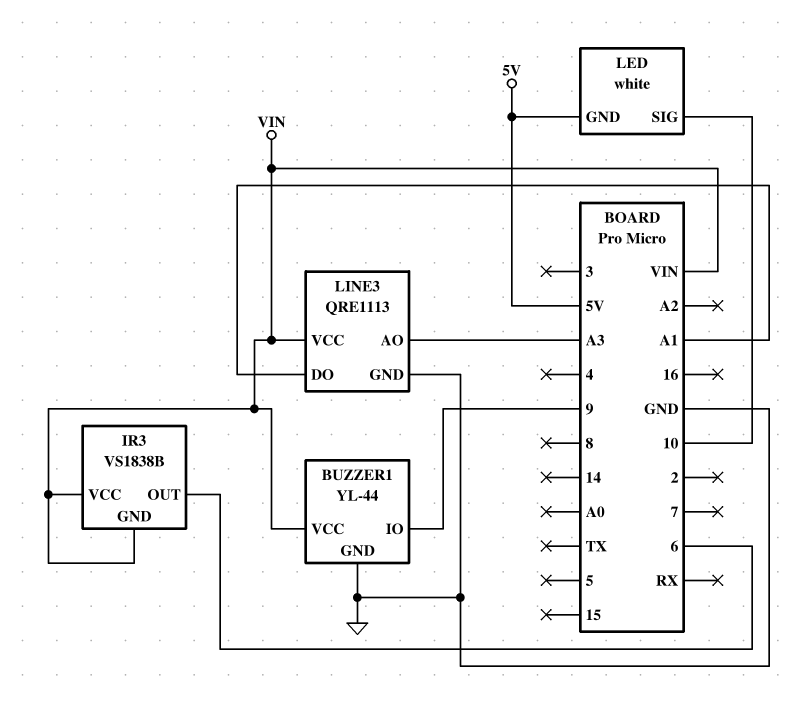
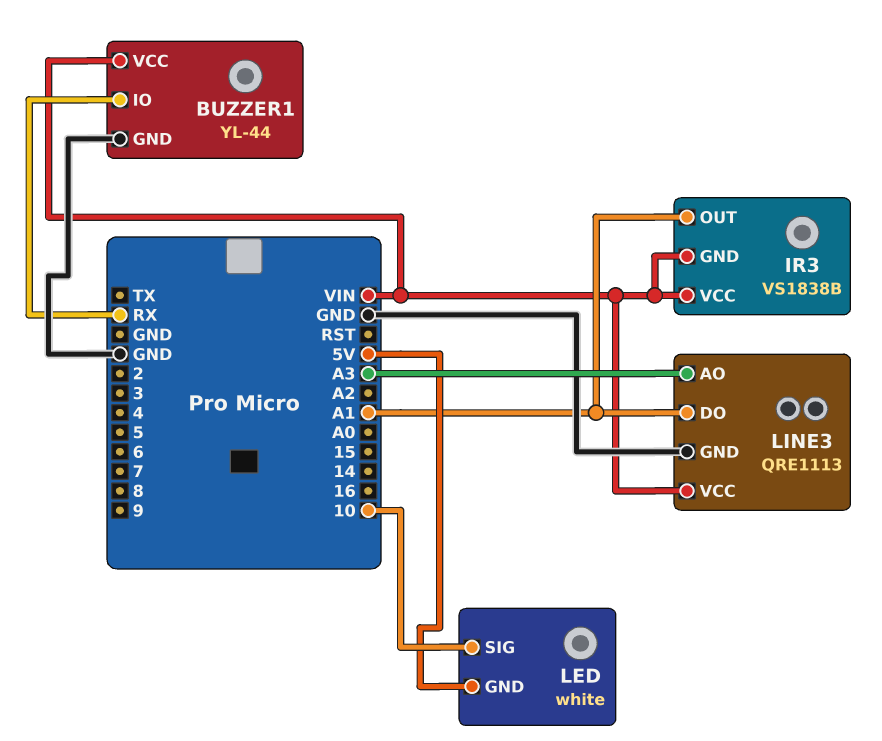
BUZZER1 pin IO: 9 -> RX
IR3 pin OUT: 6 -> A1

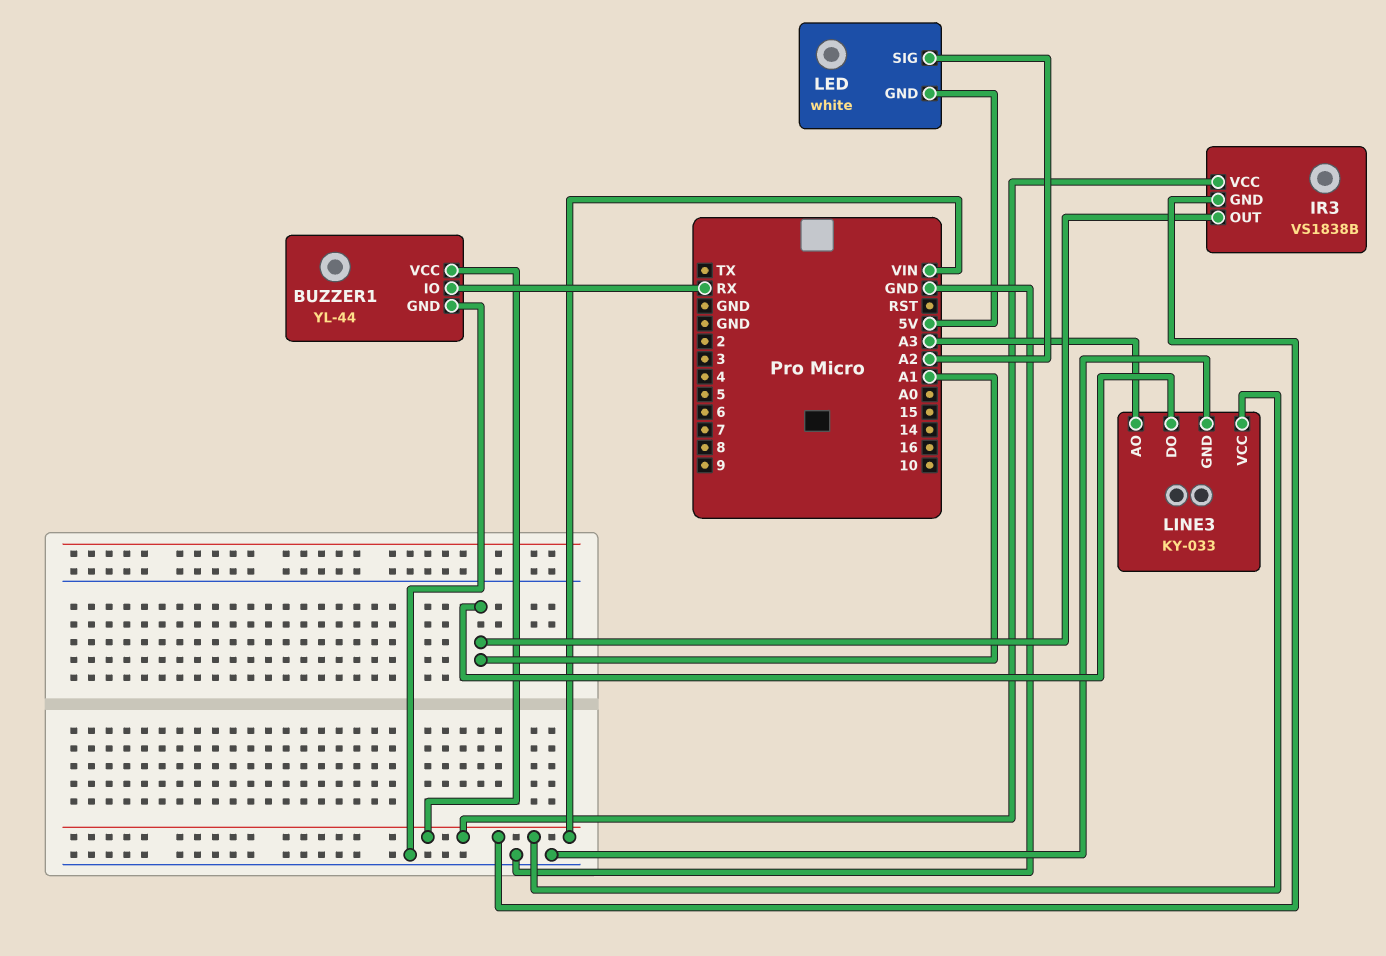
LED pin SIG: 10 -> A2
LINE3: QRE1113 -> KY-033

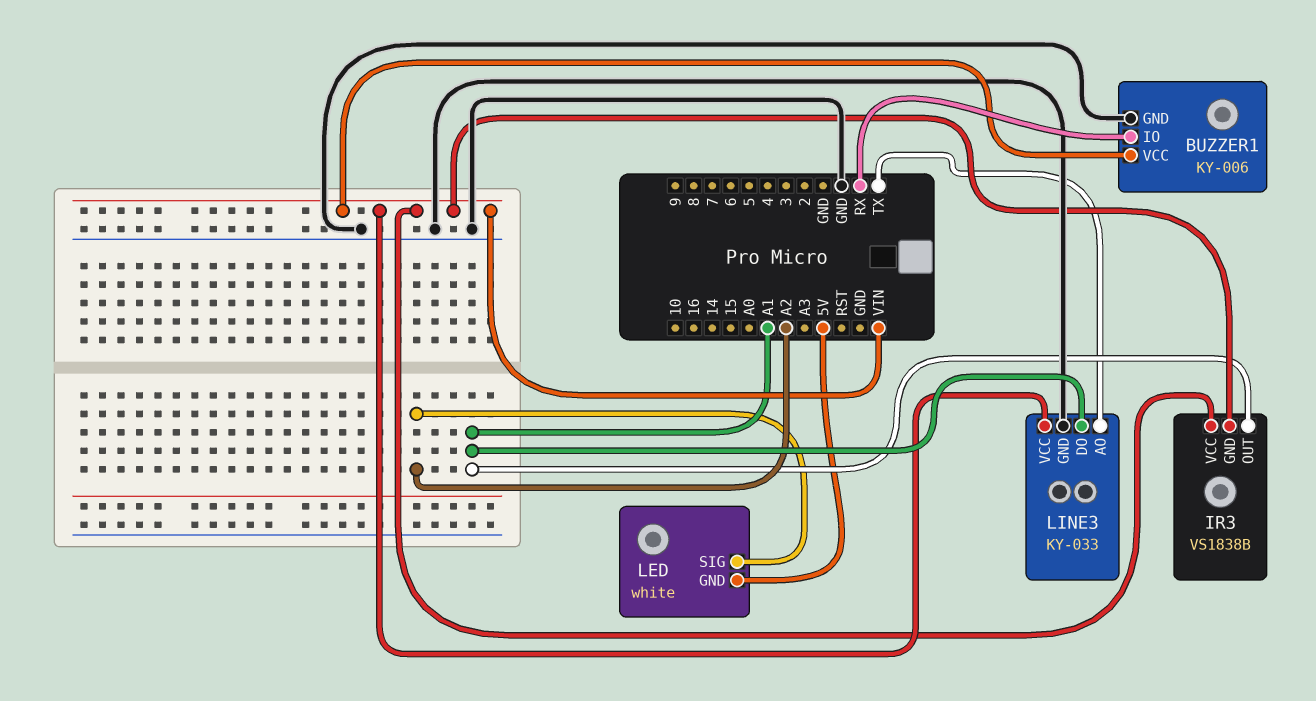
BUZZER1: YL-44 -> KY-006
LINE3 pin AO: A3 -> TX

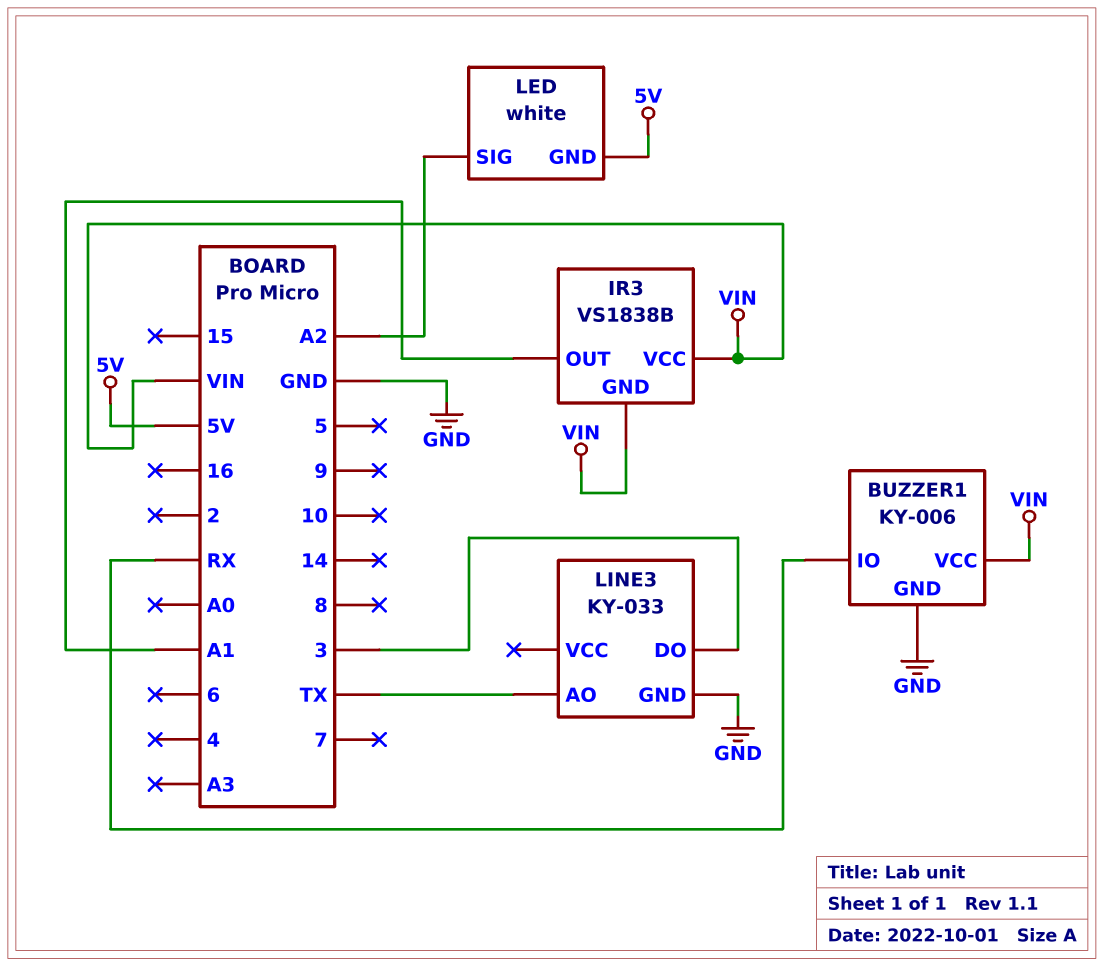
LINE3 pin DO: A1 -> 3
LINE3 pin VCC: VIN -> none

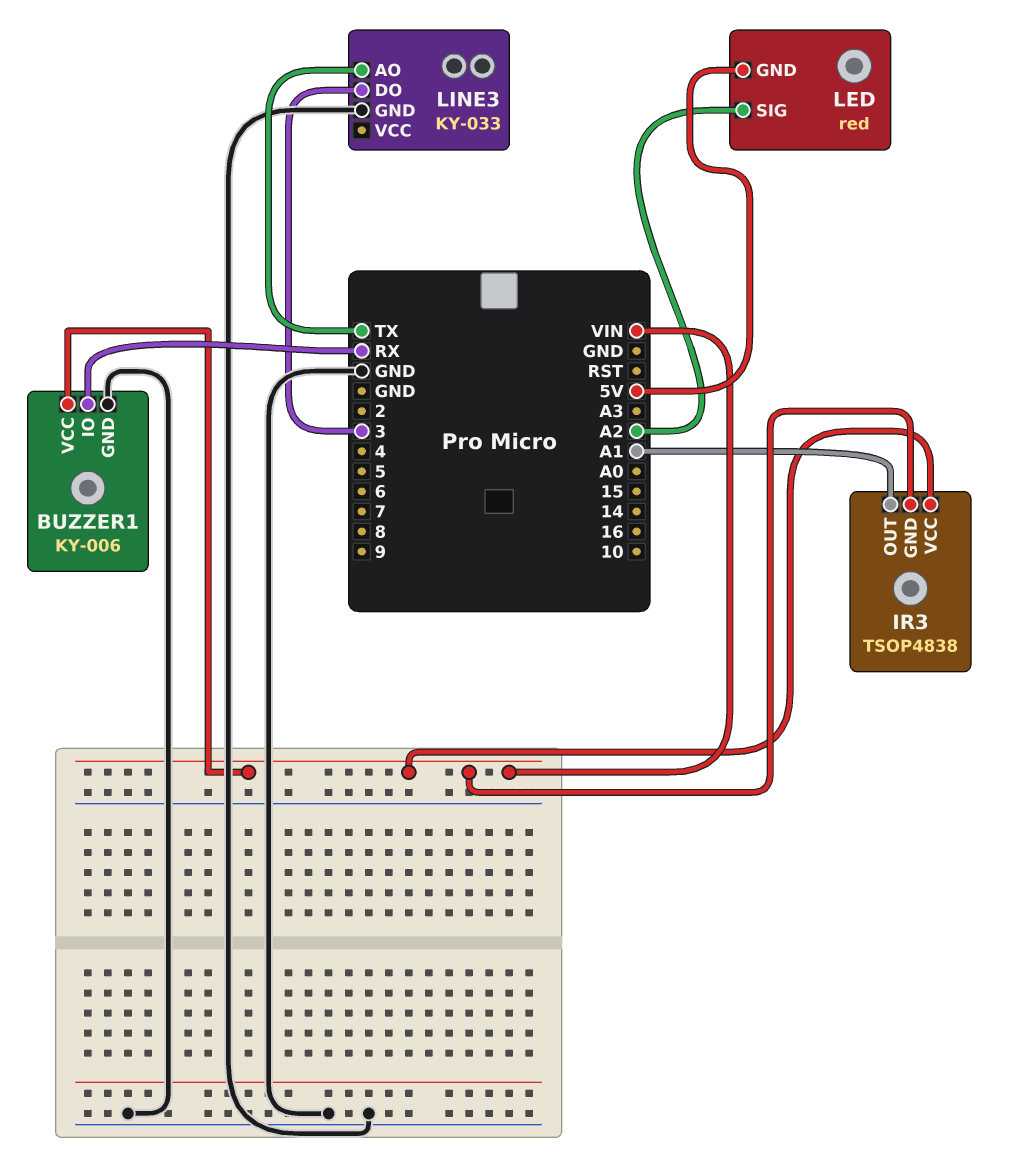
IR3: VS1838B -> TSOP4838
LED: white -> red

